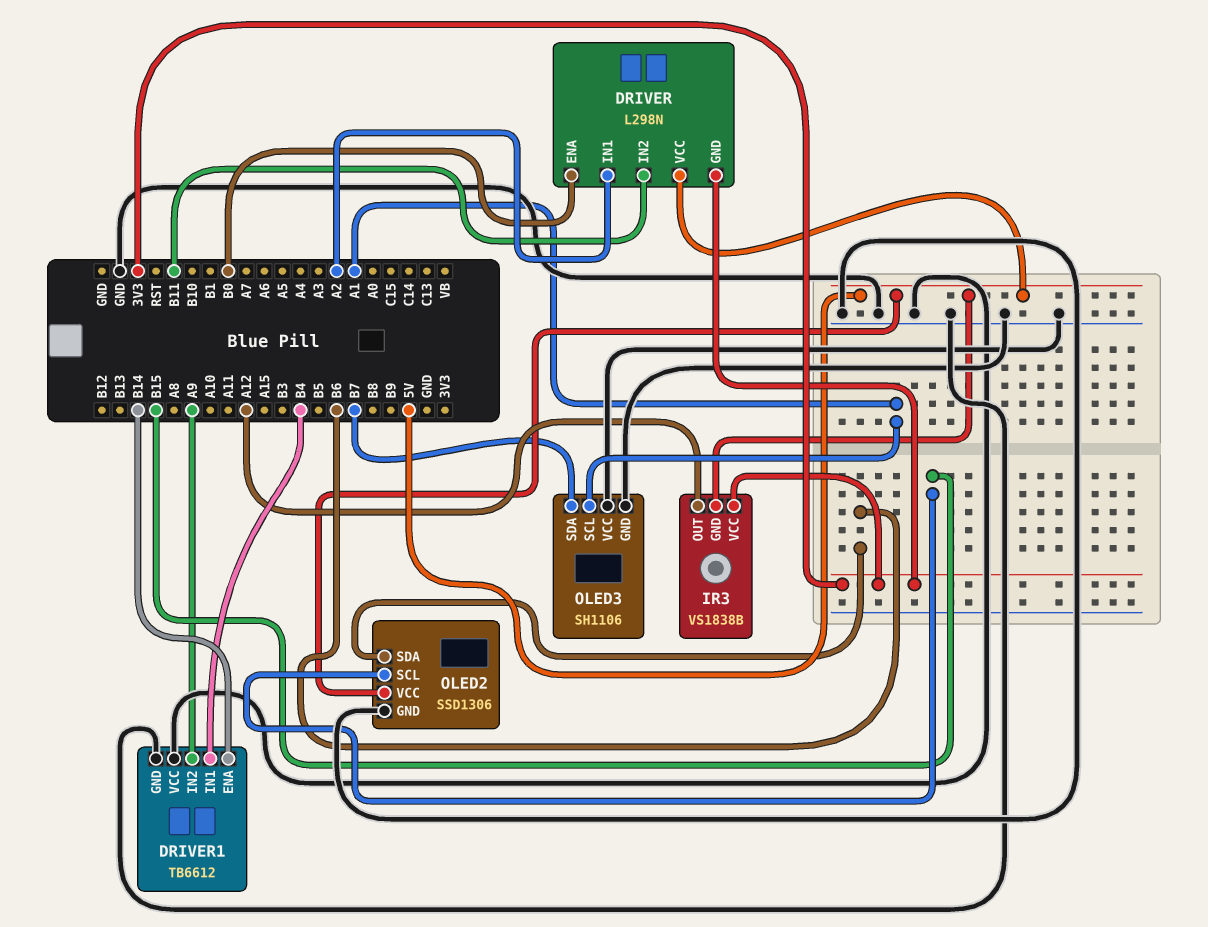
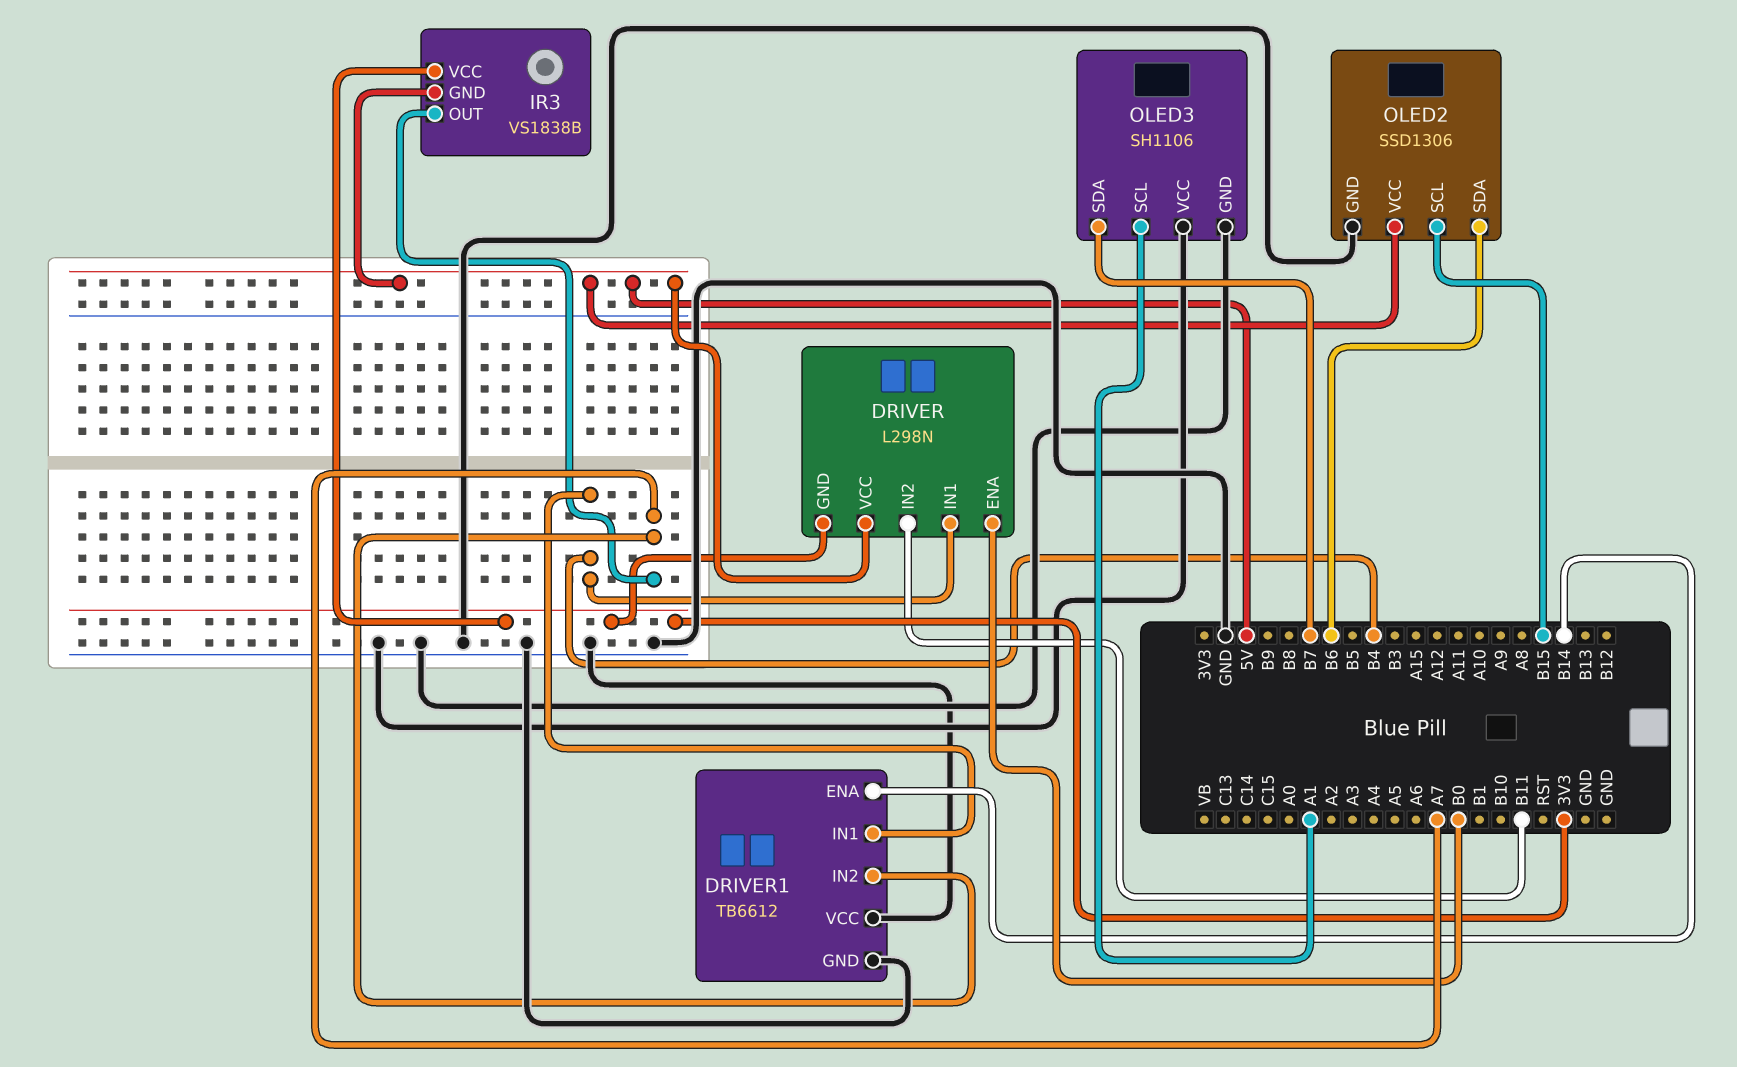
DRIVER pin IN1: A2 -> B4
DRIVER1 pin IN2: A9 -> A7
IR3 pin OUT: A12 -> A7

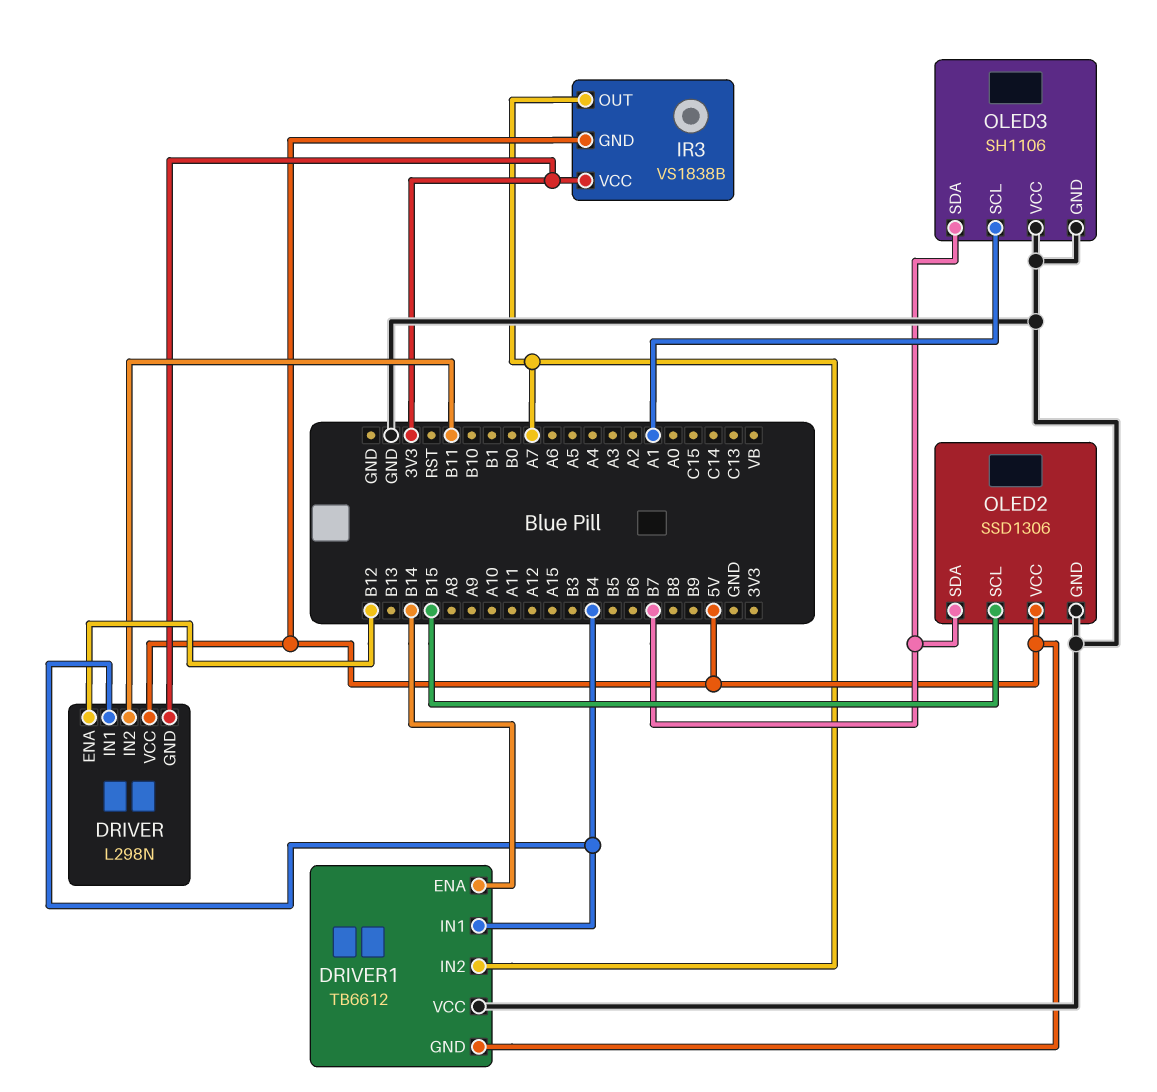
DRIVER pin ENA: B0 -> B12
DRIVER1 pin GND: GND -> 5V
OLED2 pin SDA: B6 -> B7

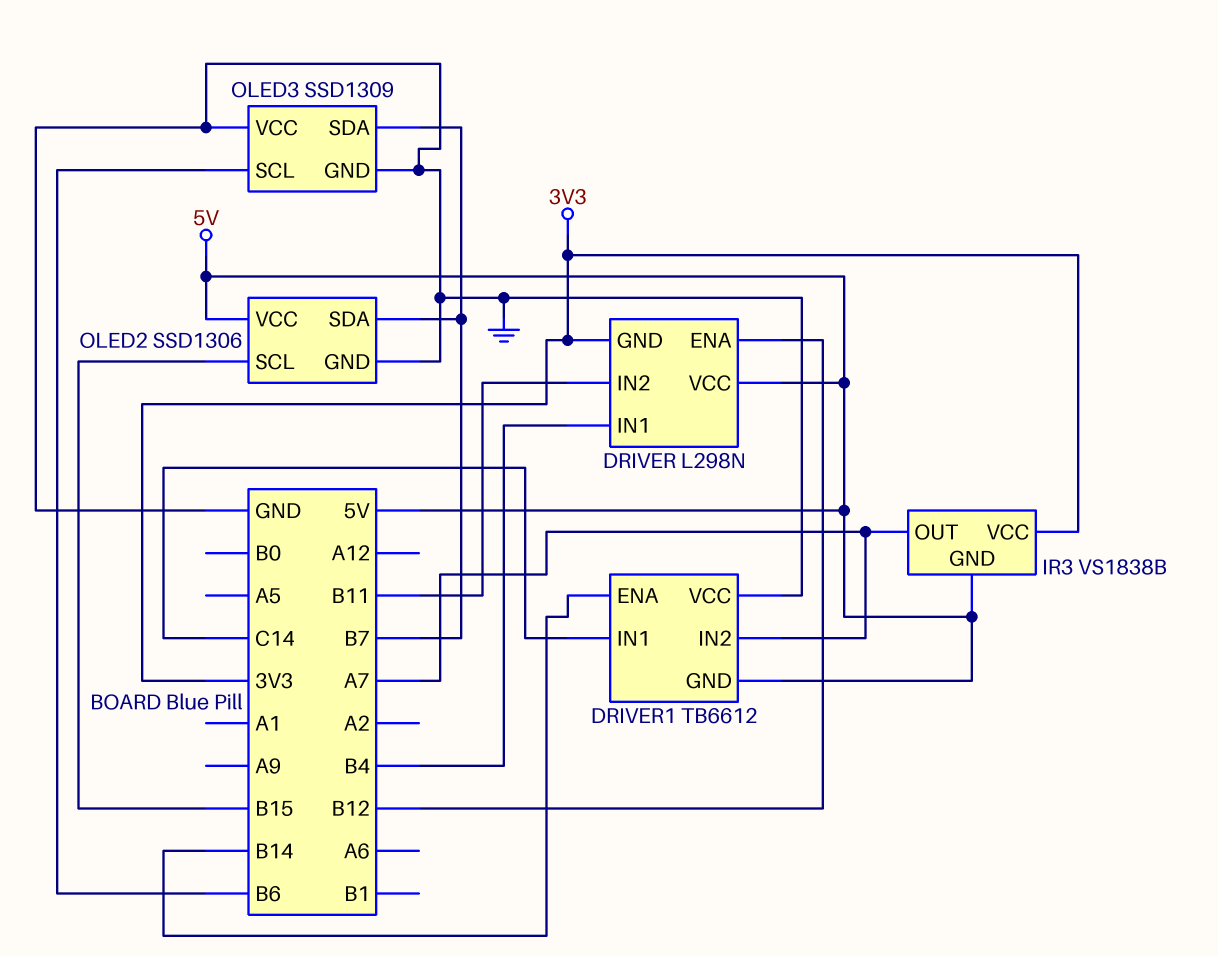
DRIVER1 pin IN1: B4 -> C14
OLED3: SH1106 -> SSD1309
OLED3 pin SCL: A1 -> B6

